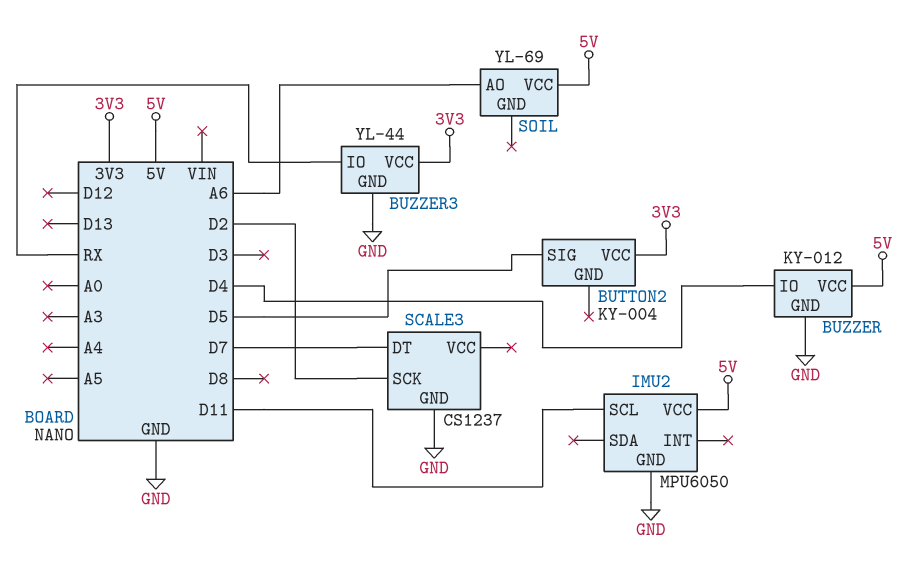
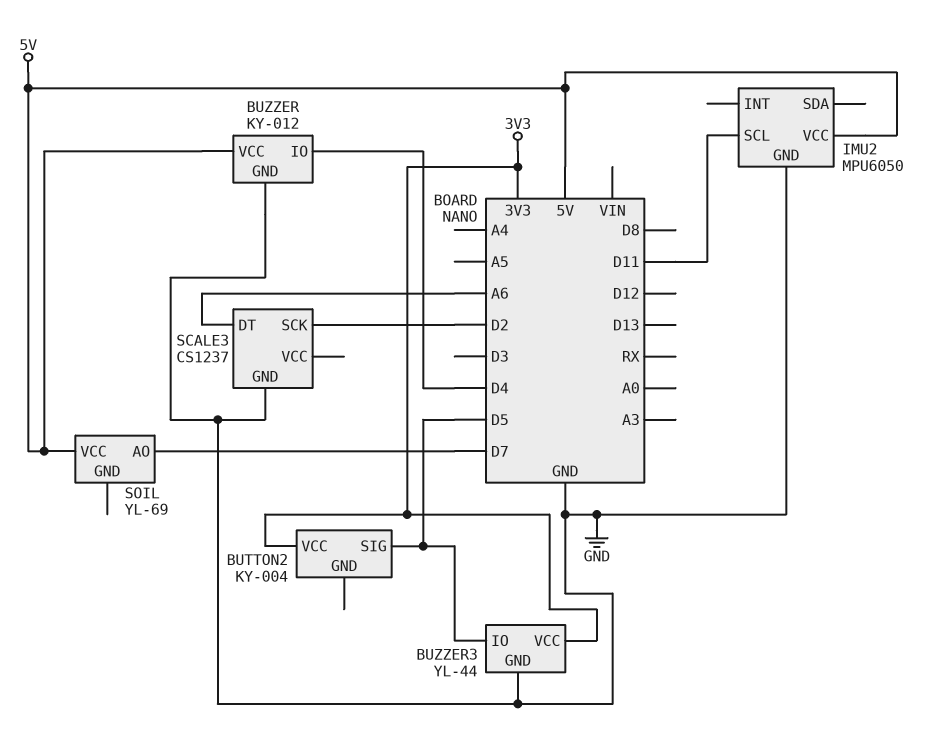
BUZZER3 pin IO: RX -> D5
SCALE3 pin DT: D7 -> A6
SOIL pin AO: A6 -> D7

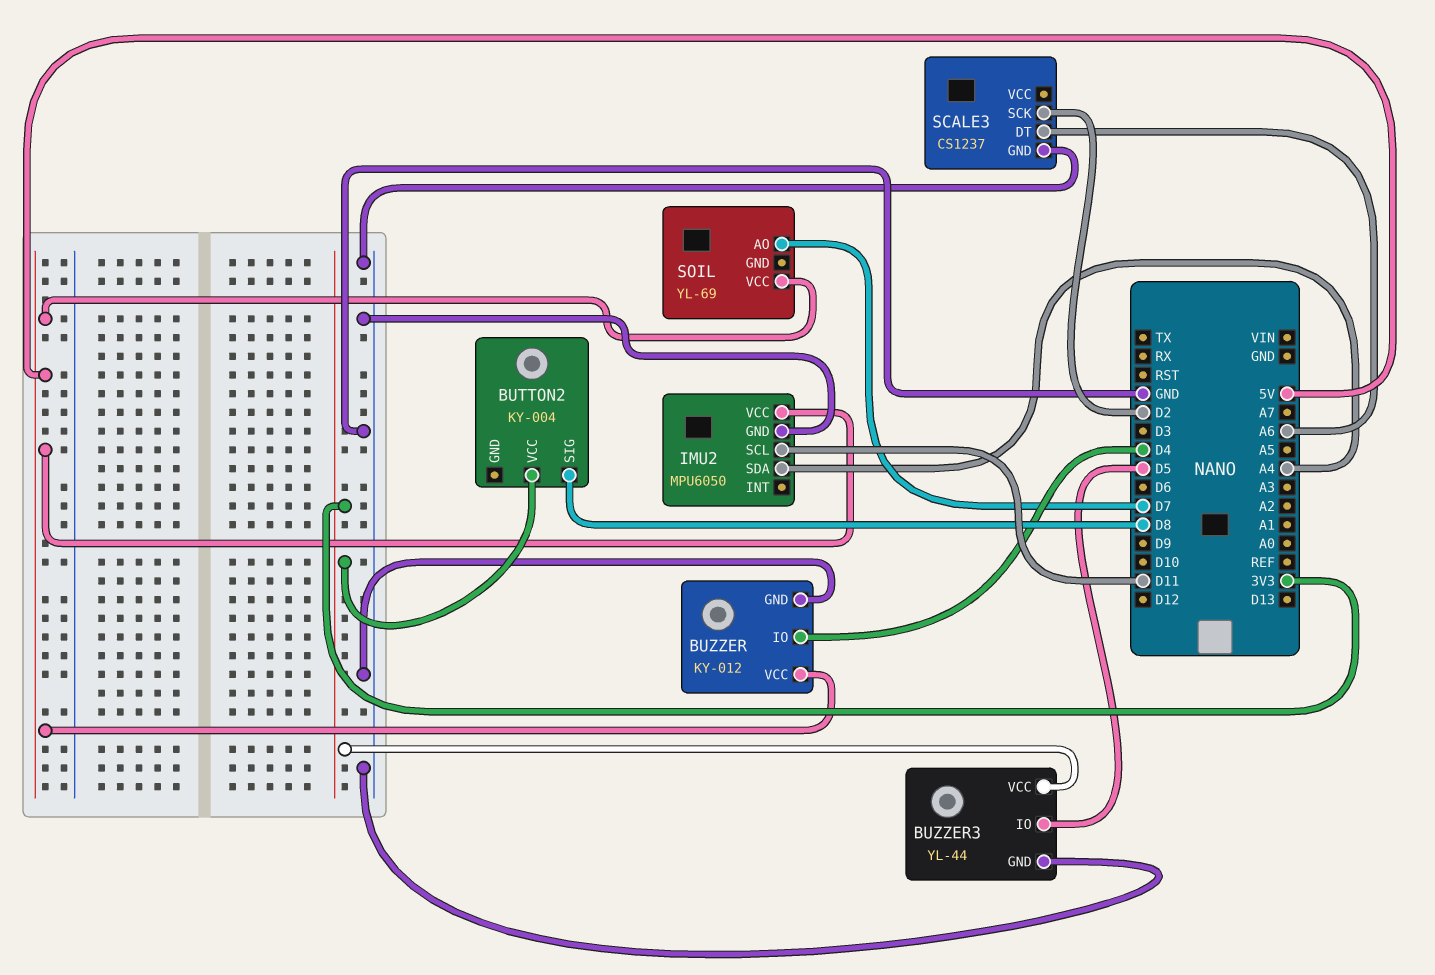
BUTTON2 pin SIG: D5 -> D8
IMU2 pin SDA: none -> A4

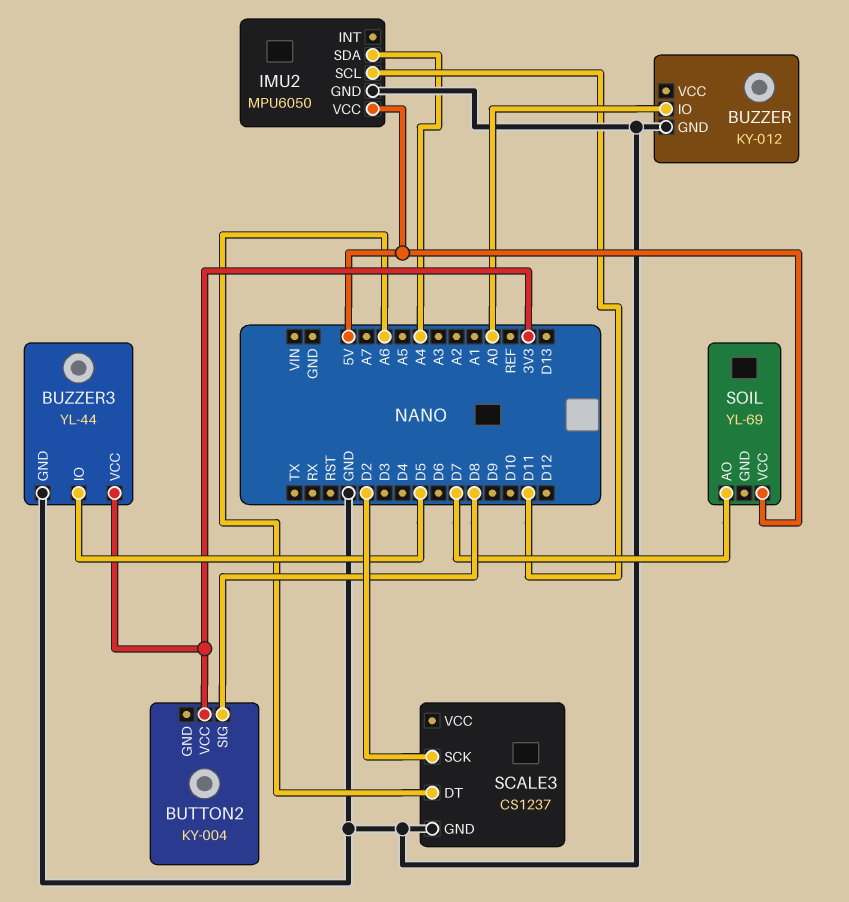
BUZZER pin IO: D4 -> A0
BUZZER pin VCC: 5V -> none

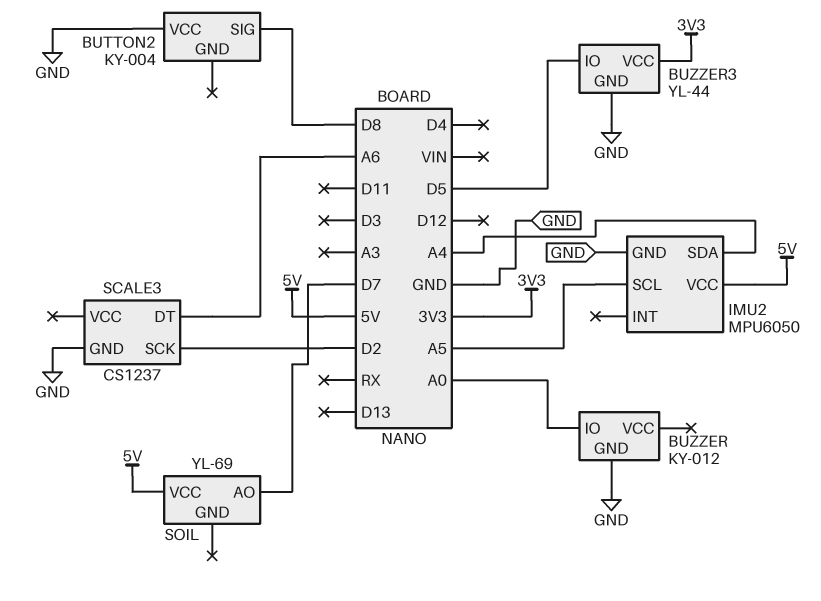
BUTTON2 pin VCC: 3V3 -> GND
IMU2 pin SCL: D11 -> A5

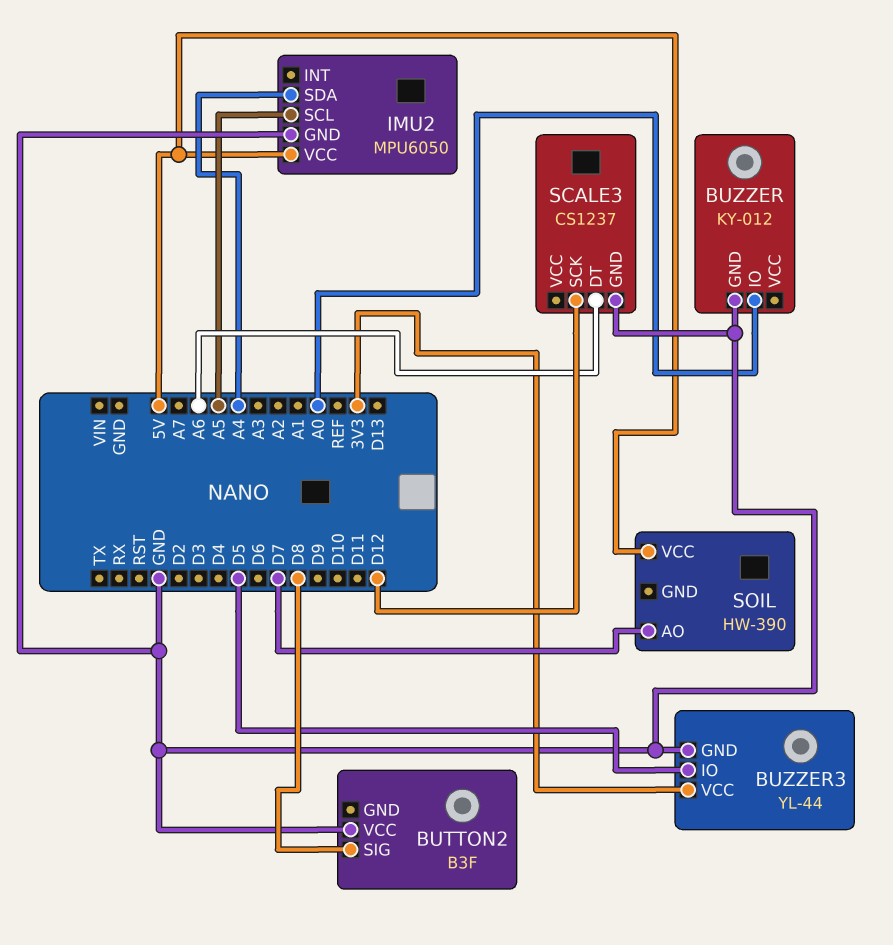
BUTTON2: KY-004 -> B3F
SCALE3 pin SCK: D2 -> D12
SOIL: YL-69 -> HW-390

